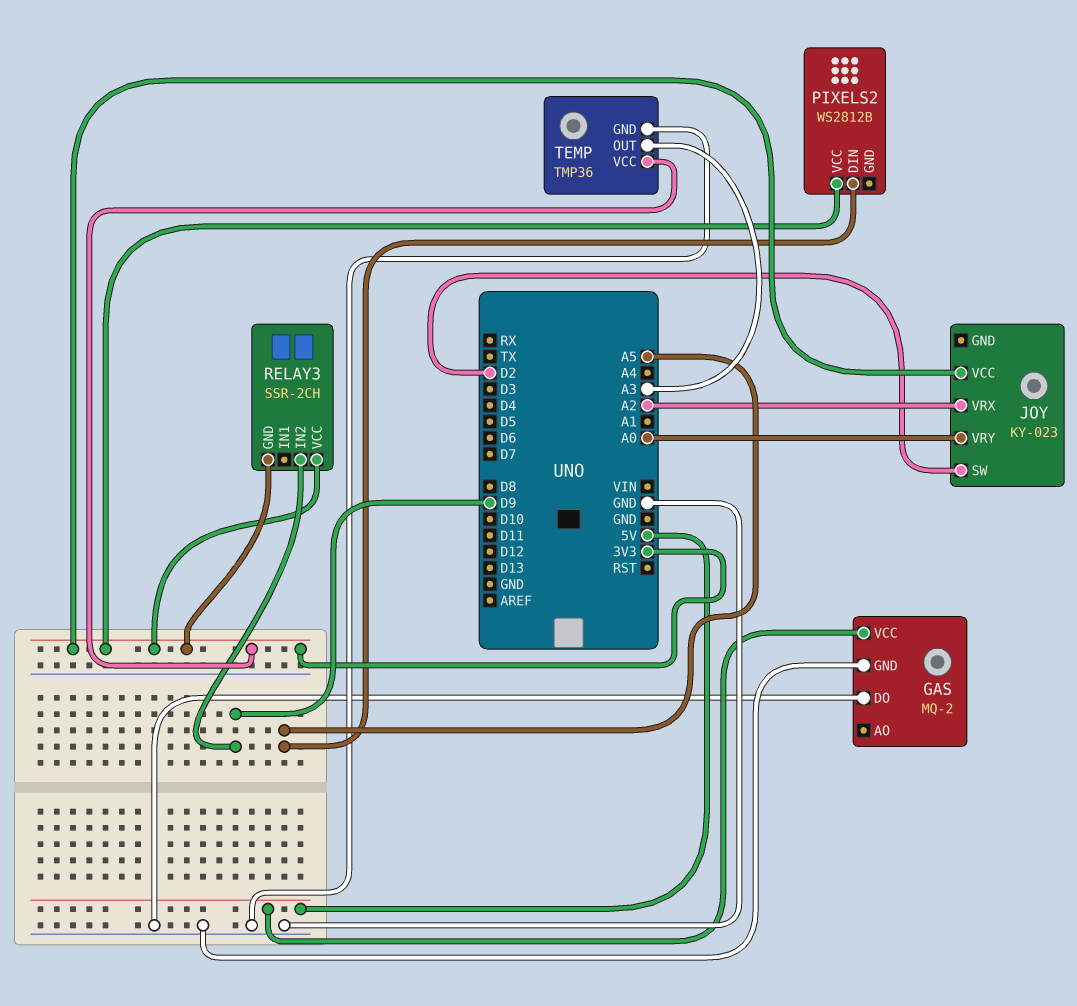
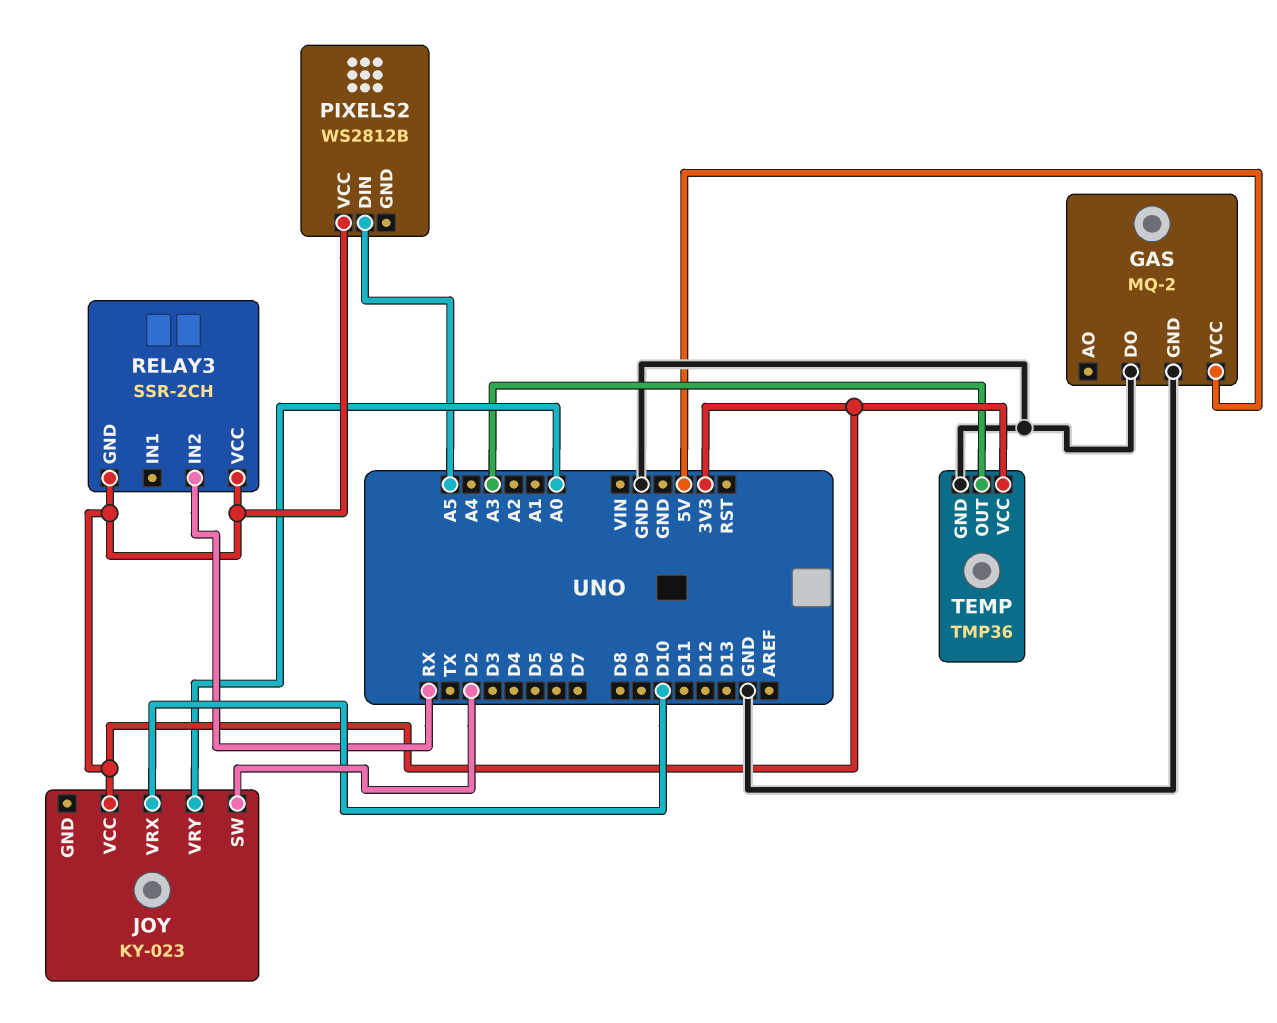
JOY pin VRX: A2 -> D10
RELAY3 pin IN2: D9 -> RX

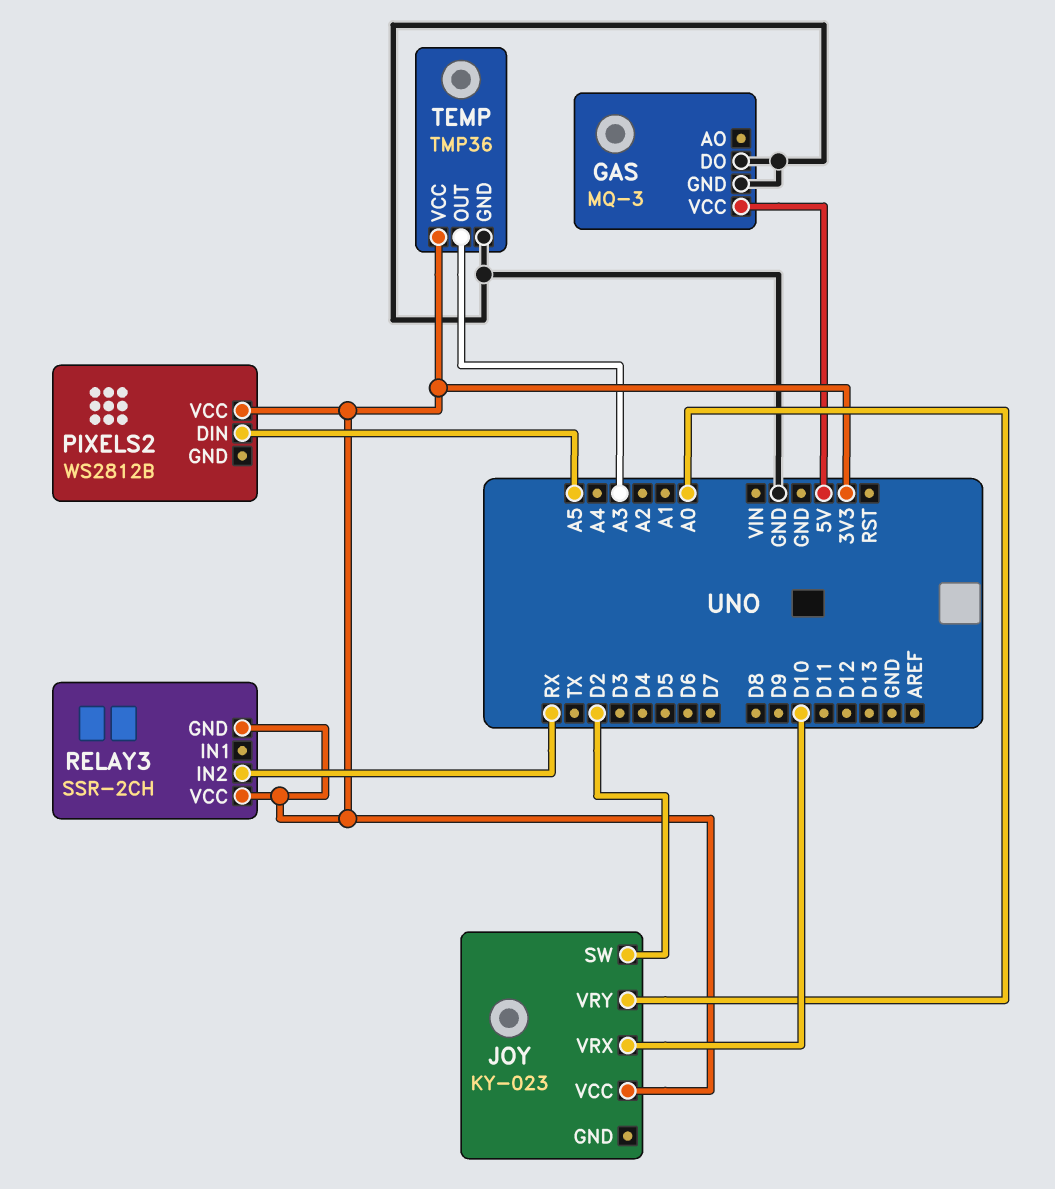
GAS: MQ-2 -> MQ-3

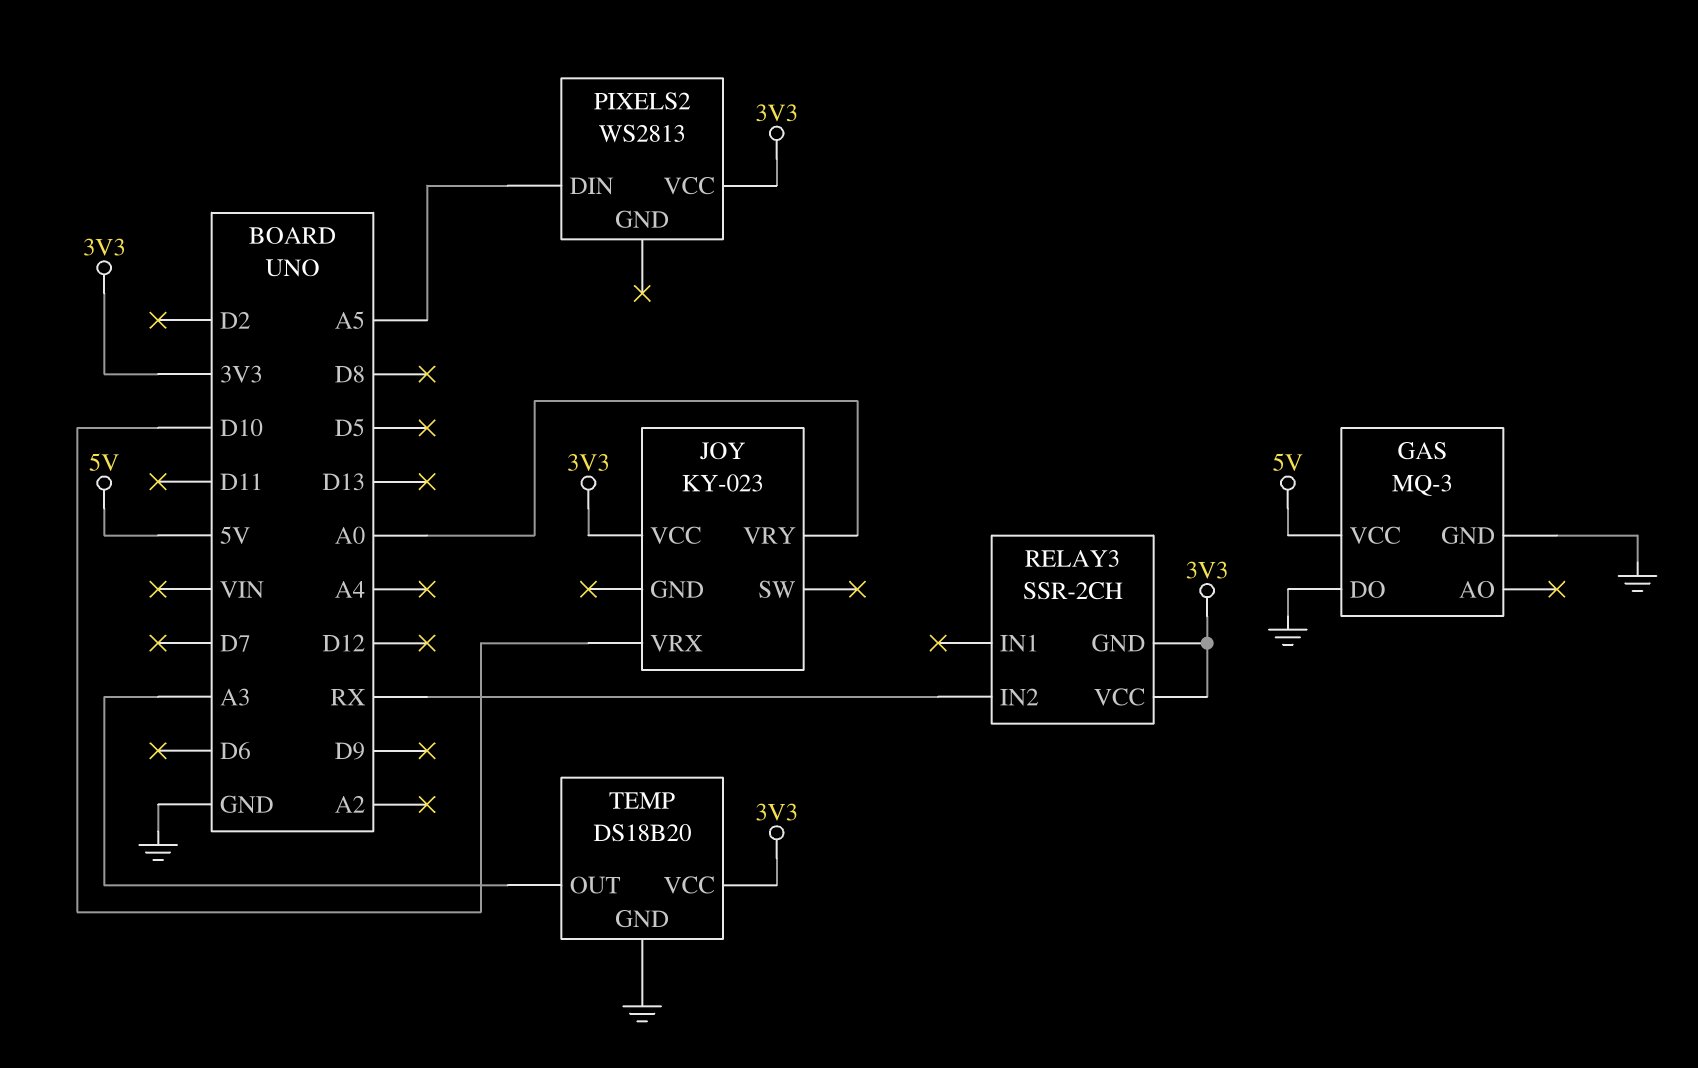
JOY pin SW: D2 -> none
PIXELS2: WS2812B -> WS2813
TEMP: TMP36 -> DS18B20

